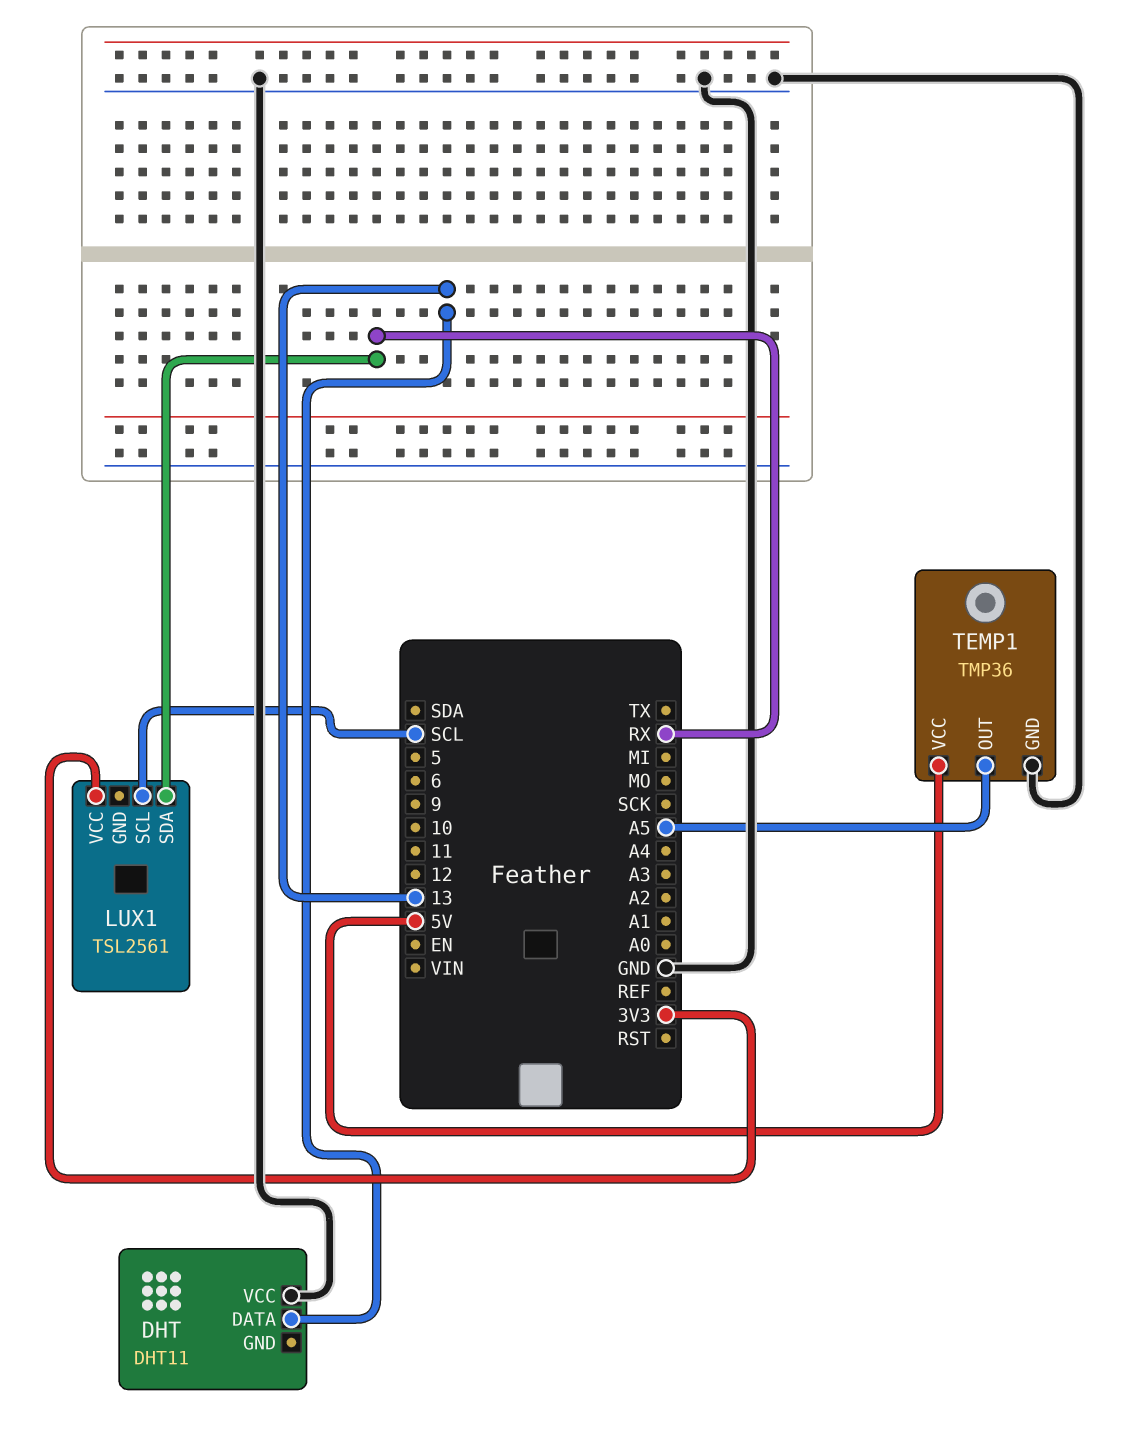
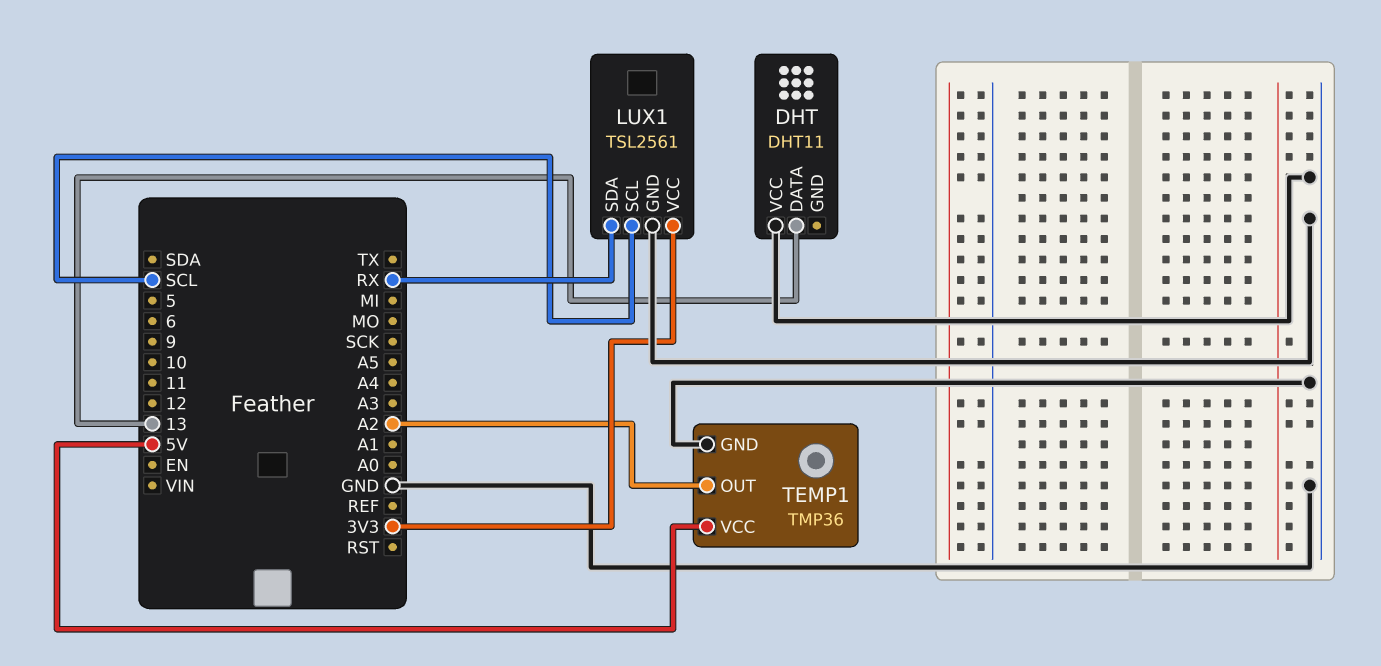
LUX1 pin GND: none -> GND
TEMP1 pin OUT: A5 -> A2

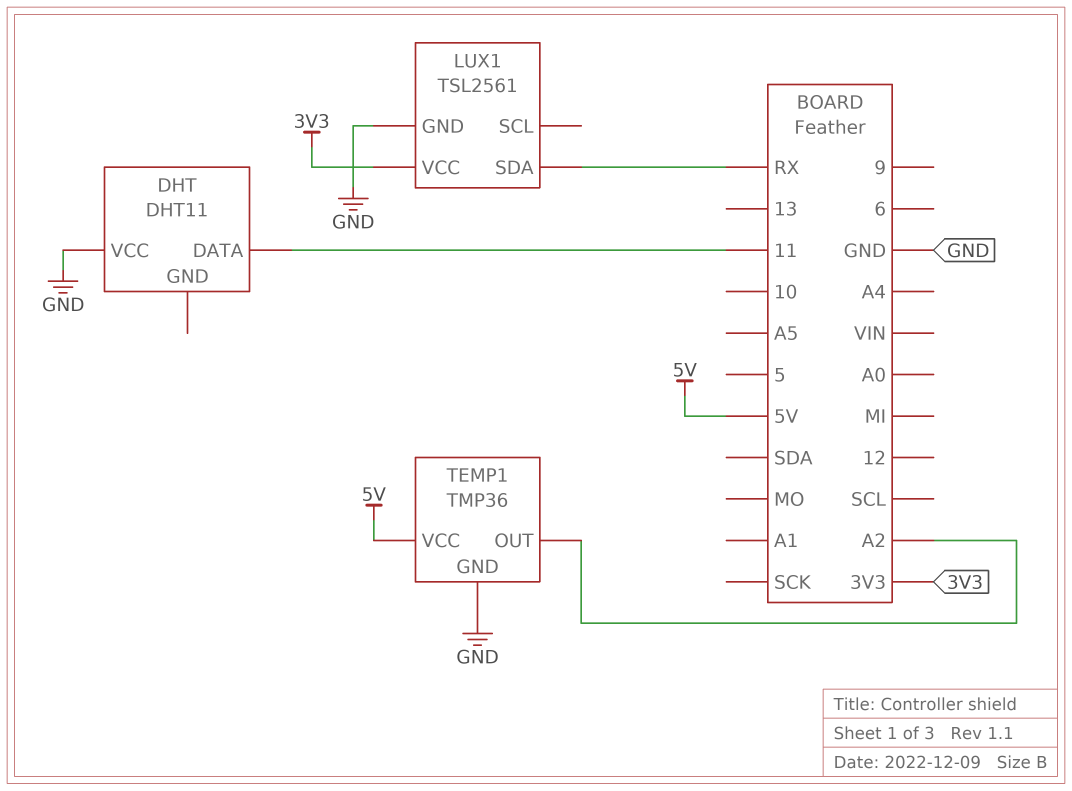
DHT pin DATA: 13 -> 11
LUX1 pin SCL: SCL -> none

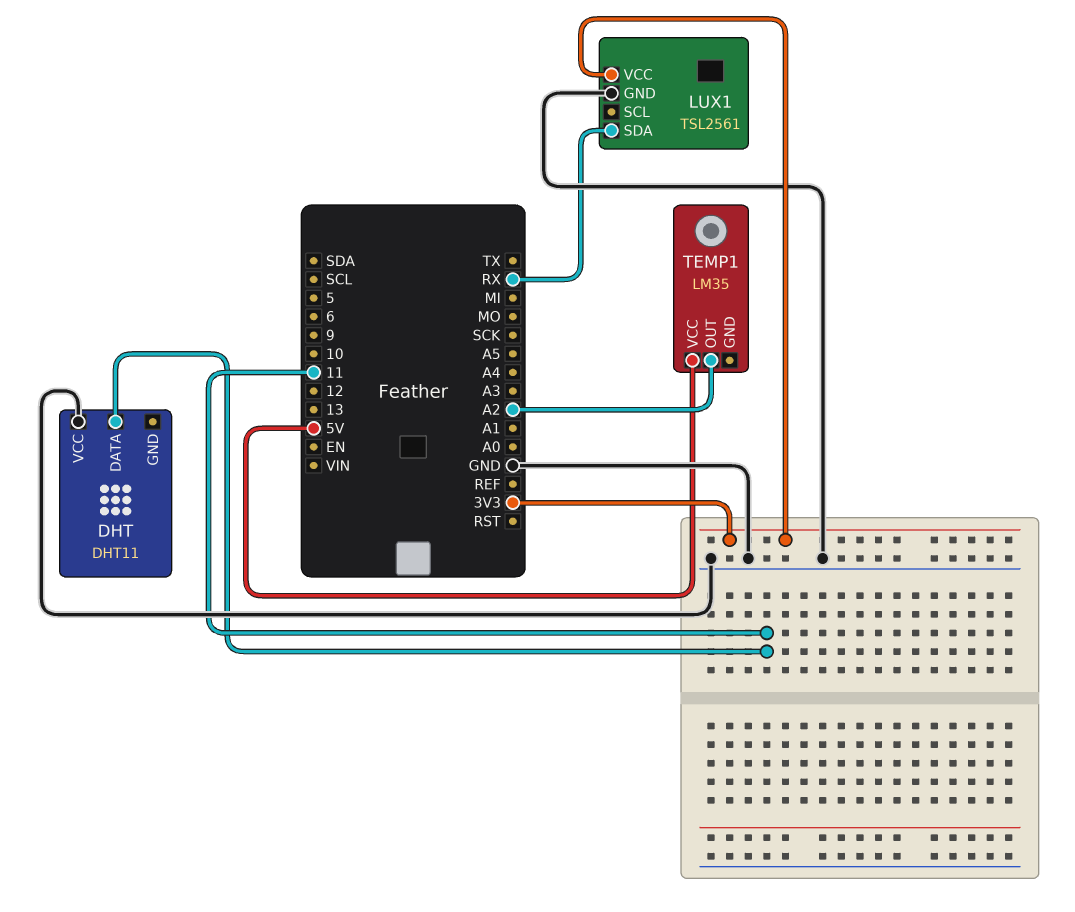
TEMP1: TMP36 -> LM35
TEMP1 pin GND: GND -> none

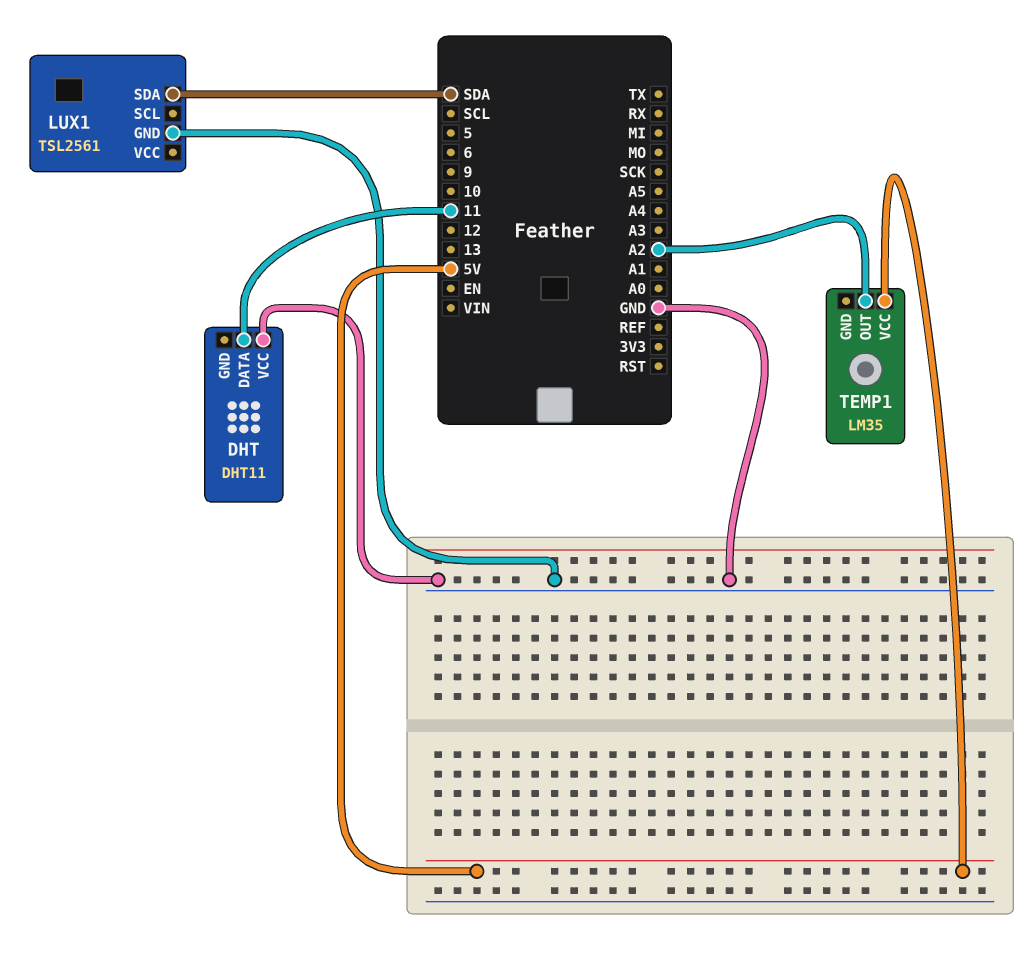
LUX1 pin SDA: RX -> SDA
LUX1 pin VCC: 3V3 -> none

